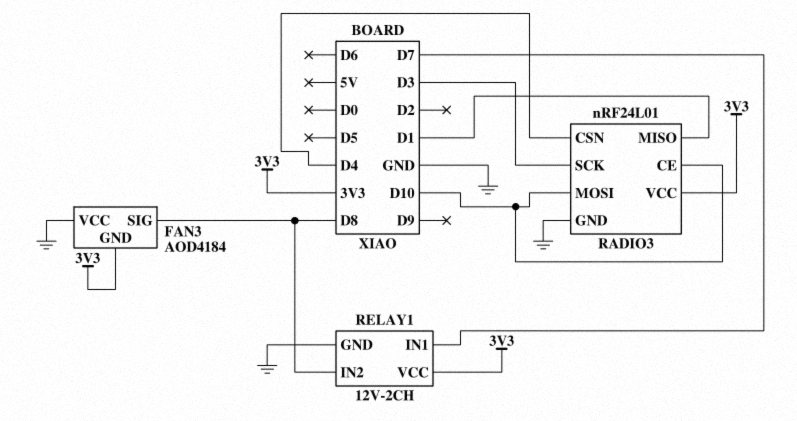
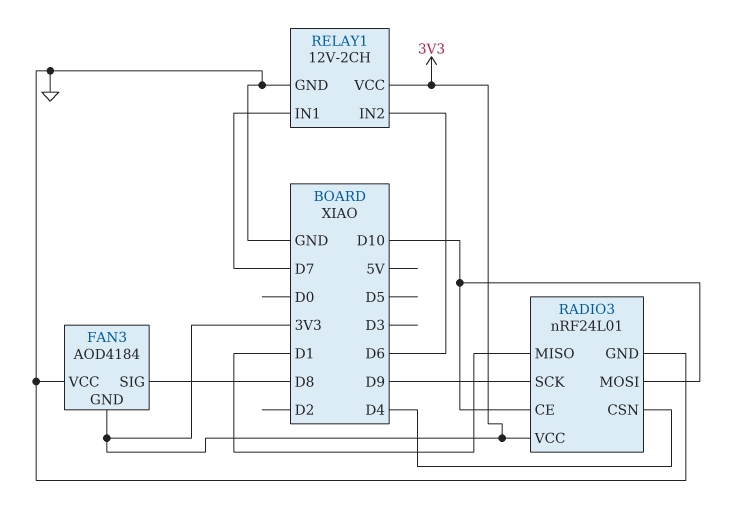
RADIO3 pin SCK: D3 -> D9
RELAY1 pin IN2: D8 -> D6

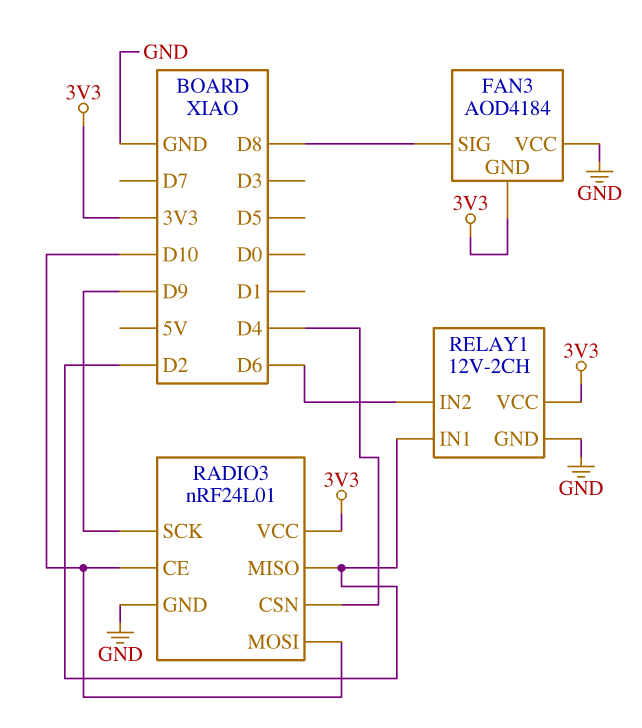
RADIO3 pin MISO: D1 -> D2
RELAY1 pin IN1: D7 -> D2

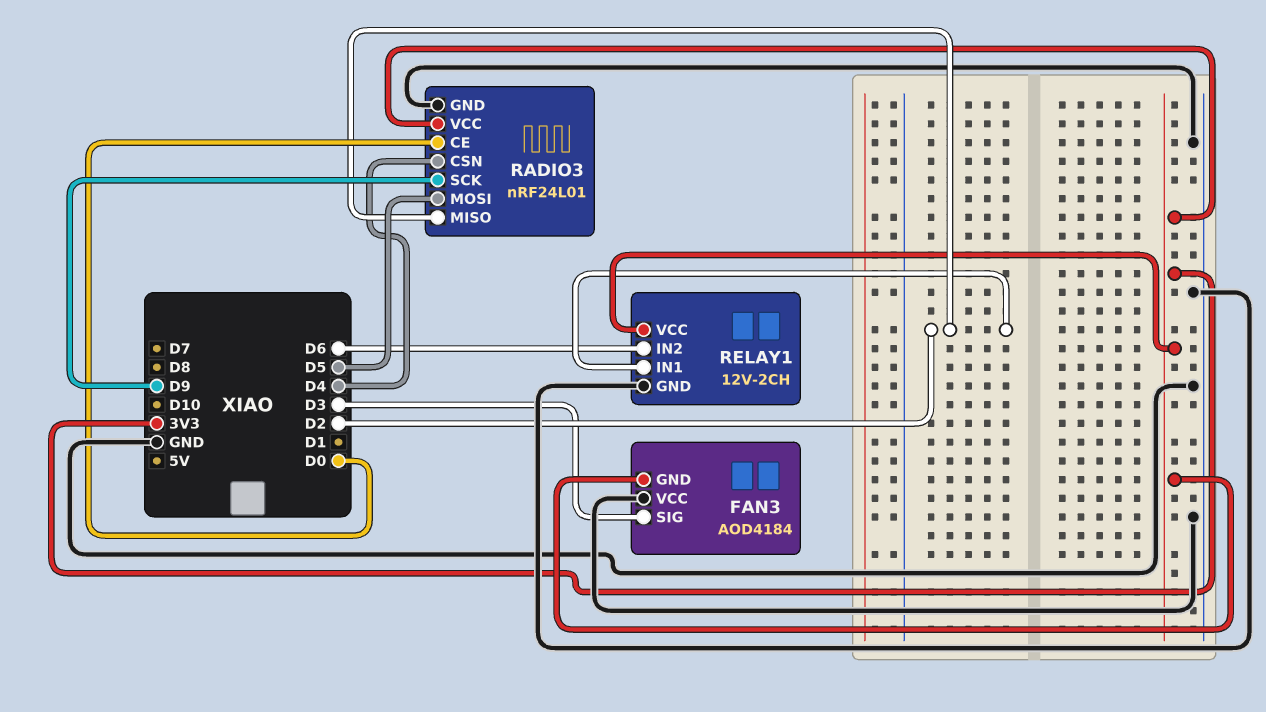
FAN3 pin SIG: D8 -> D3
RADIO3 pin CE: D10 -> D0
RADIO3 pin MOSI: D10 -> D5

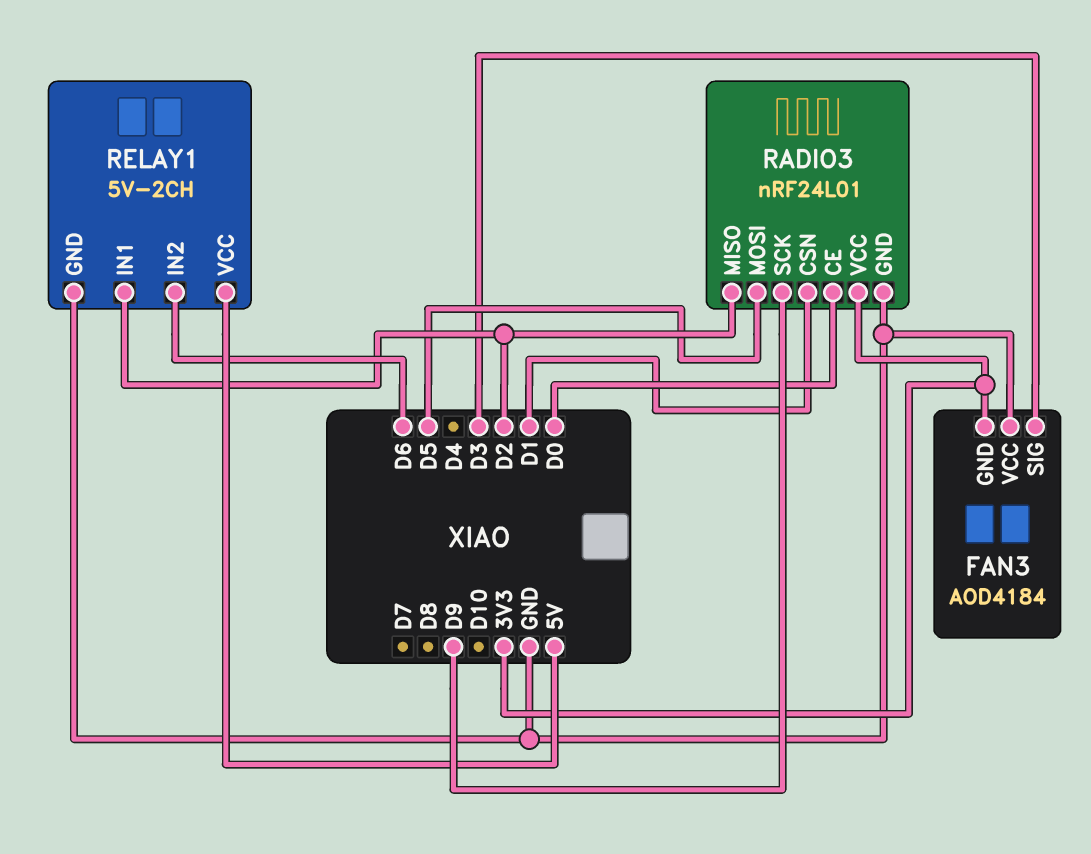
RADIO3 pin CSN: D4 -> D1
RELAY1: 12V-2CH -> 5V-2CH
RELAY1 pin VCC: 3V3 -> 5V

